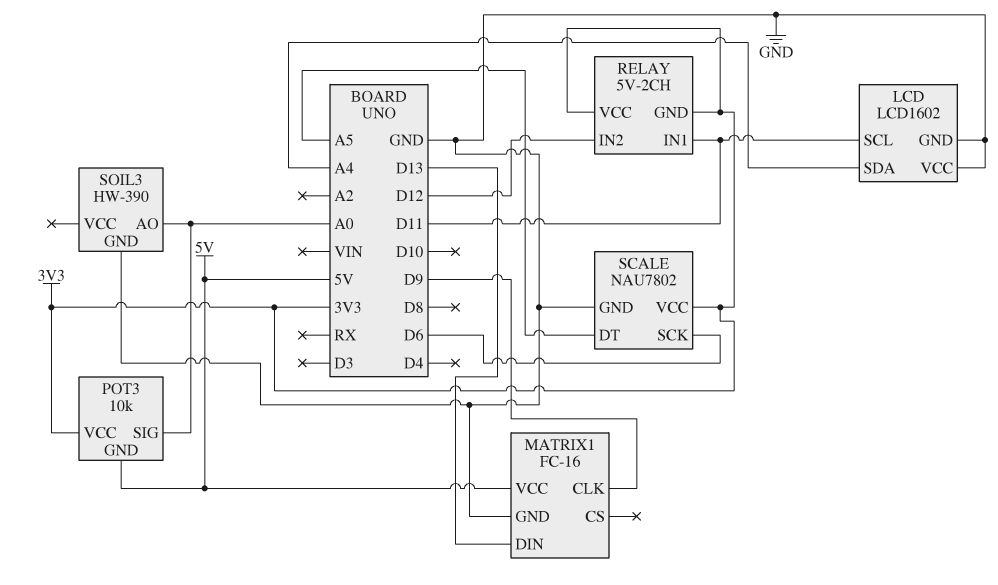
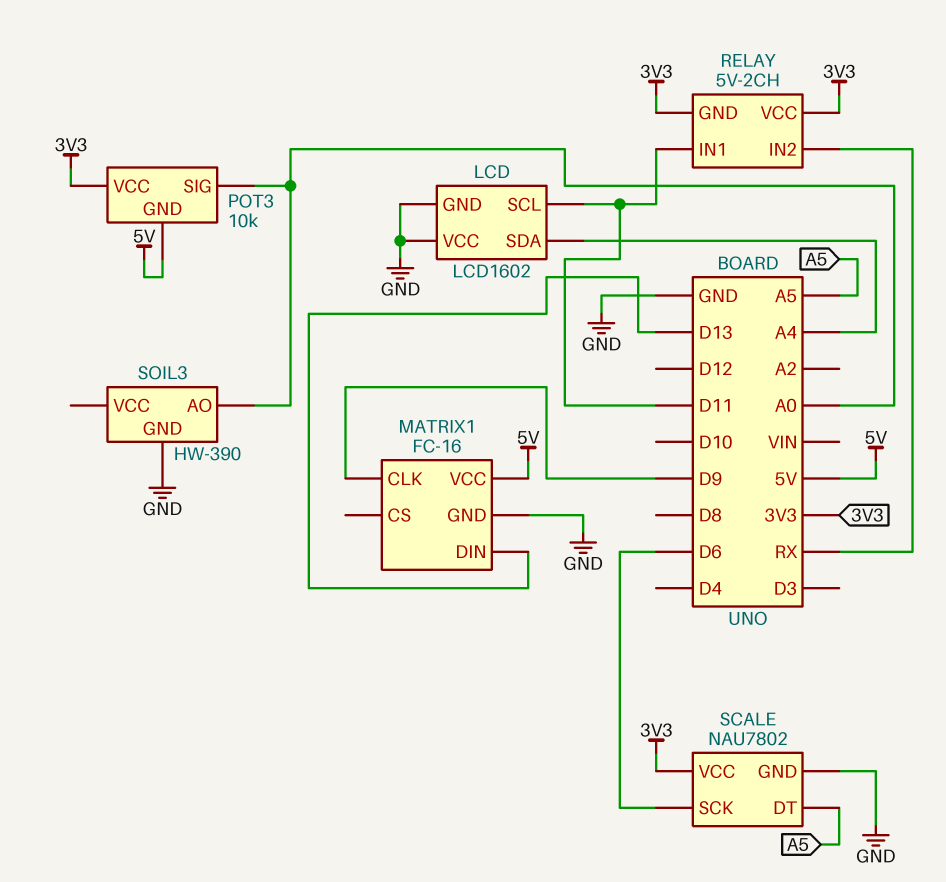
RELAY pin IN2: D12 -> RX

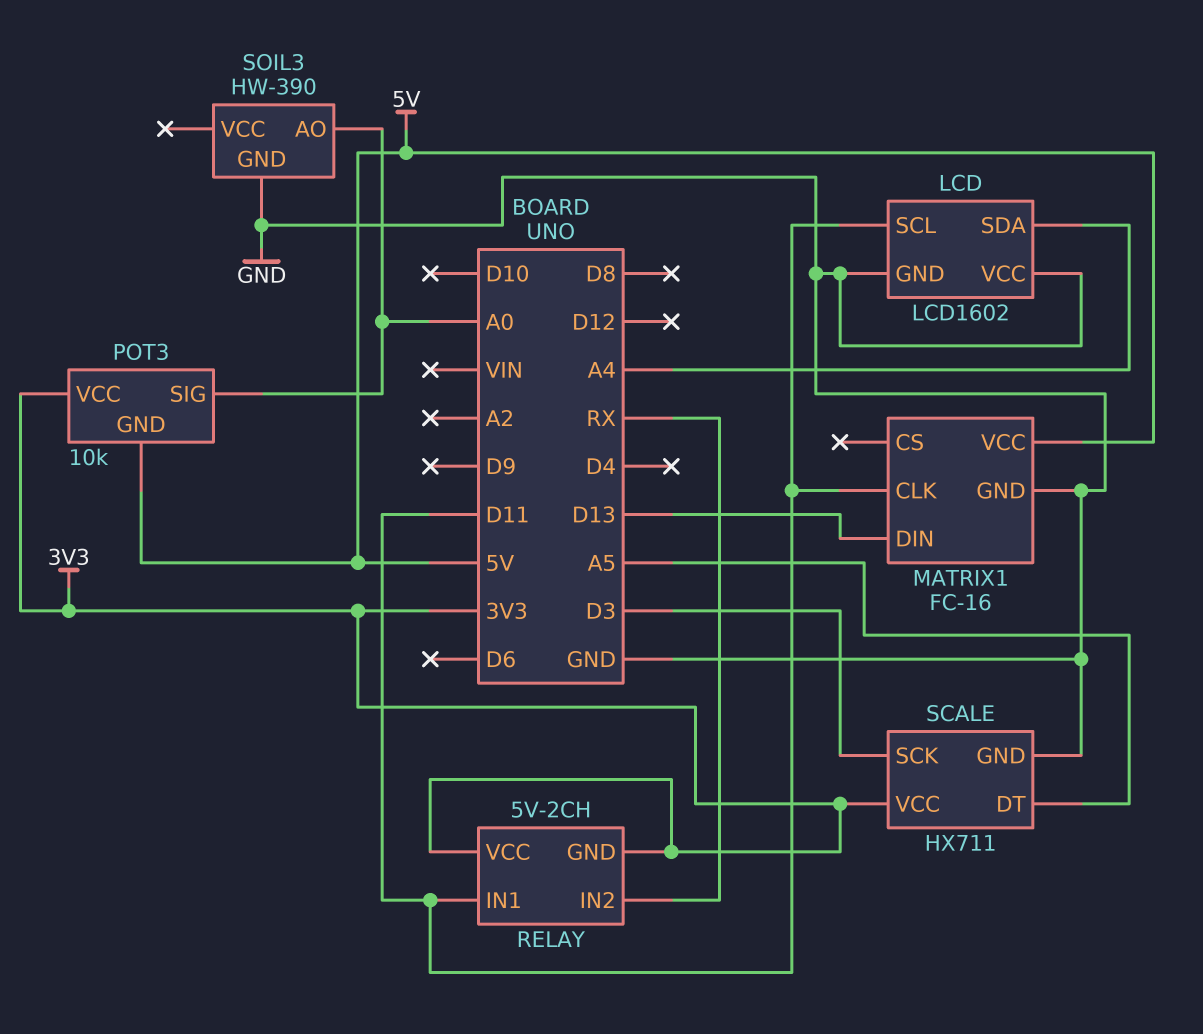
MATRIX1 pin CLK: D9 -> D11
SCALE: NAU7802 -> HX711
SCALE pin SCK: D6 -> D3

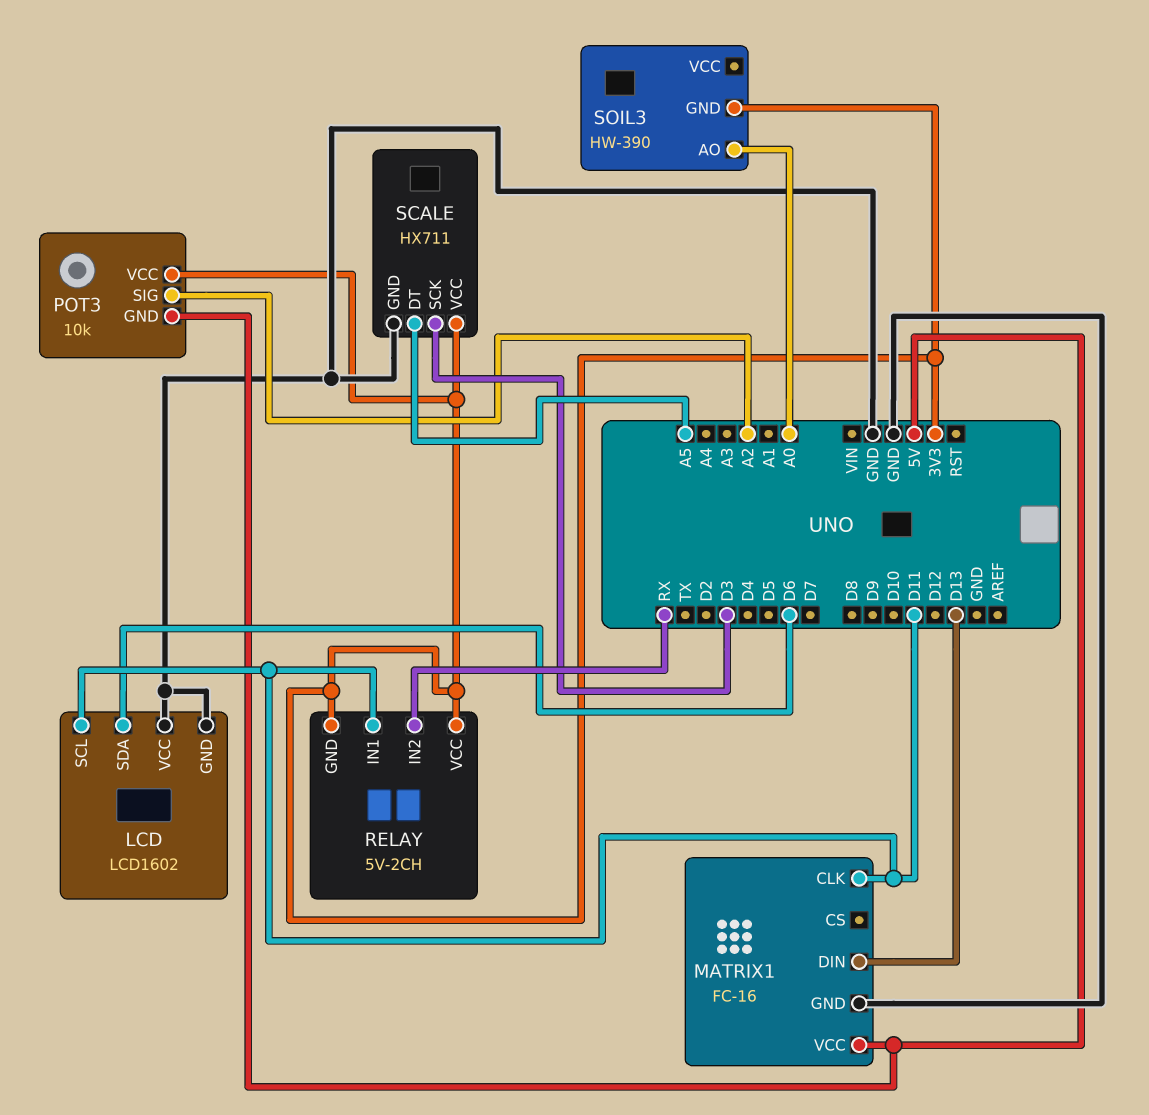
LCD pin SDA: A4 -> D6
POT3 pin SIG: A0 -> A2
SOIL3 pin GND: GND -> 3V3

